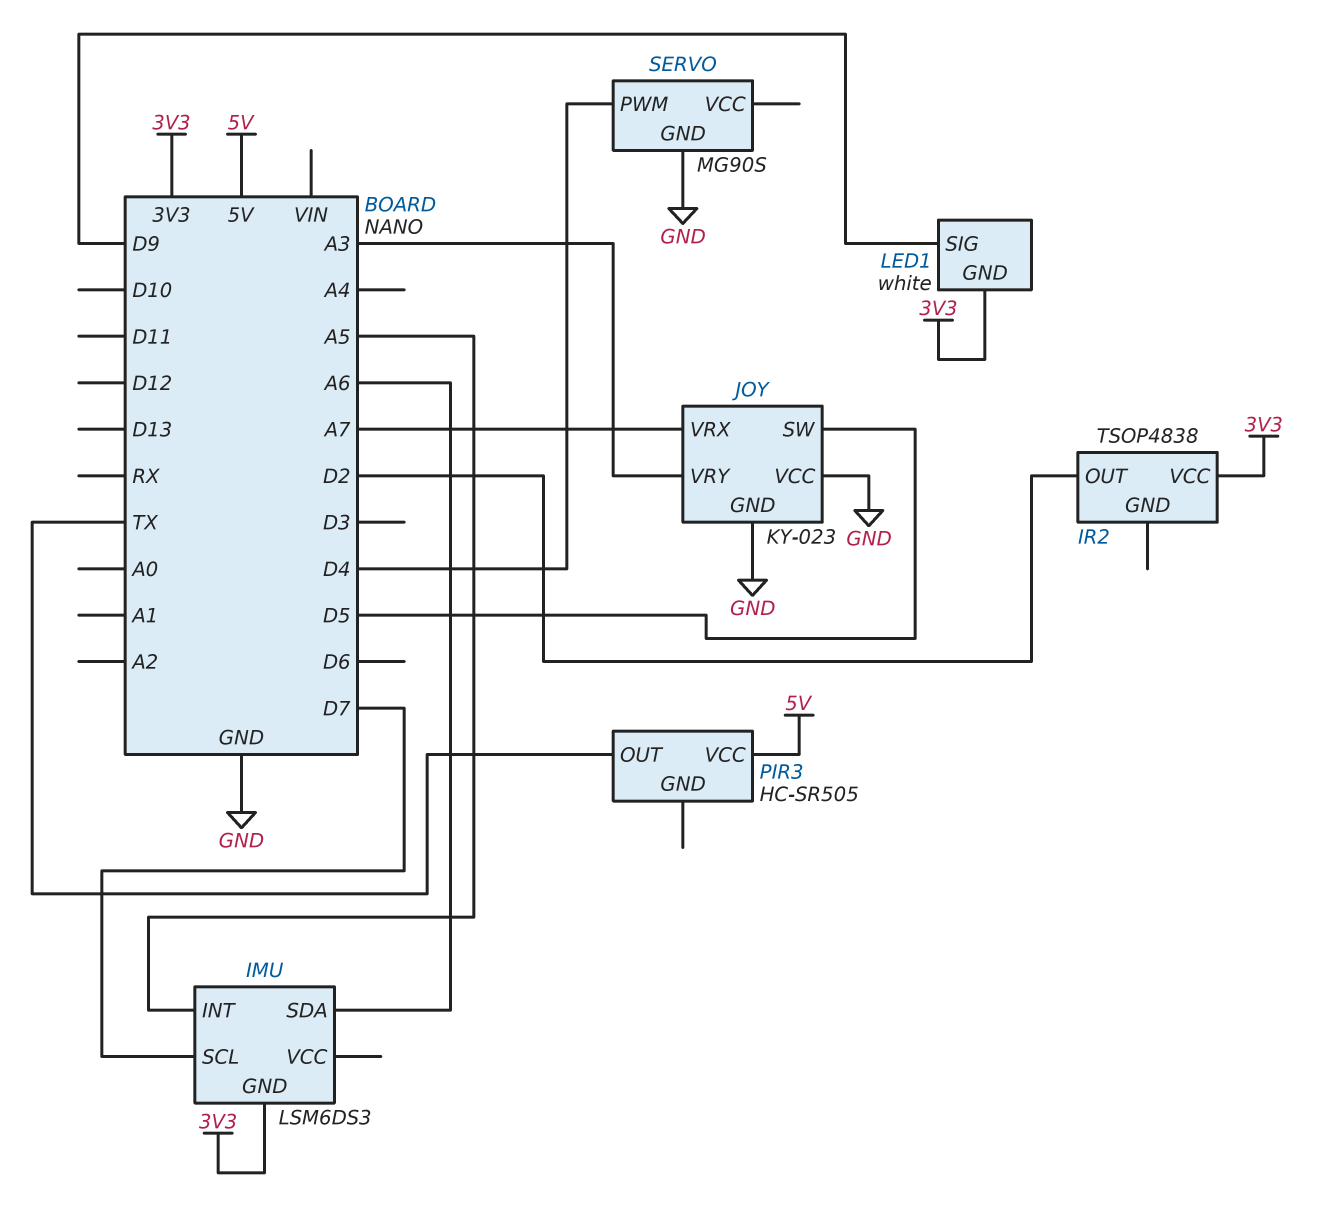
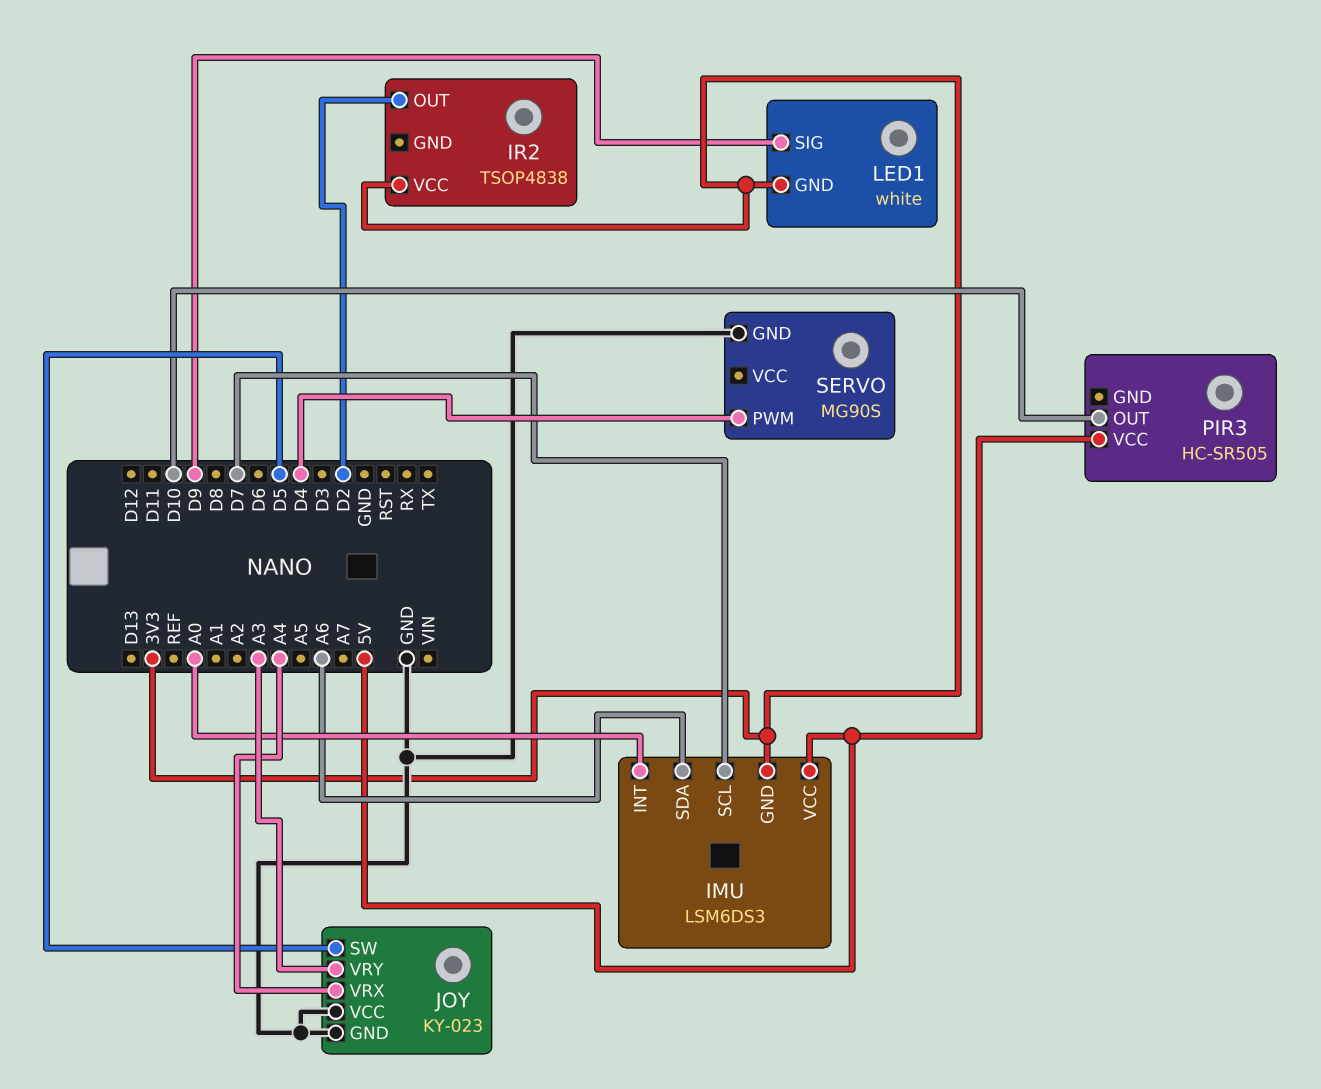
IMU pin INT: A5 -> A0
IMU pin VCC: none -> 5V
JOY pin VRX: A7 -> A4
PIR3 pin OUT: TX -> D10

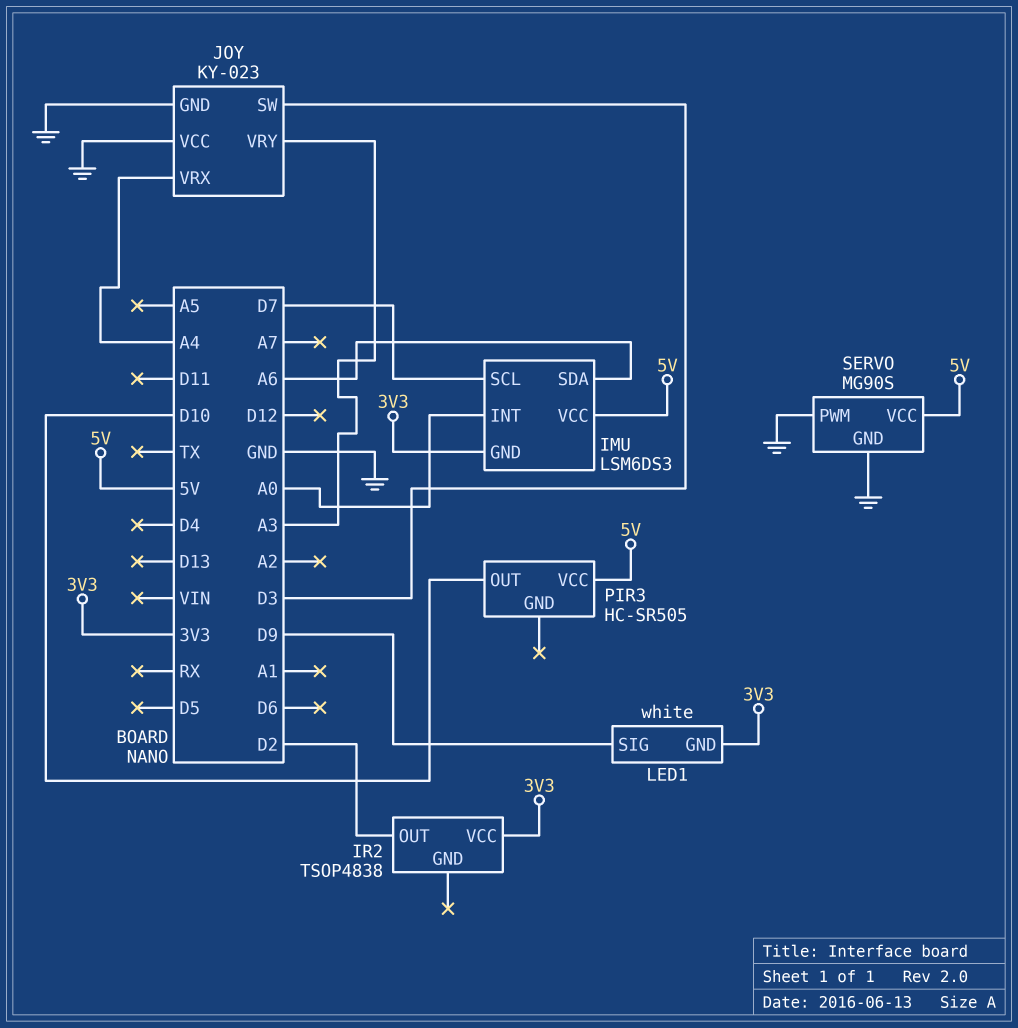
JOY pin SW: D5 -> D3
SERVO pin PWM: D4 -> GND
SERVO pin VCC: none -> 5V

